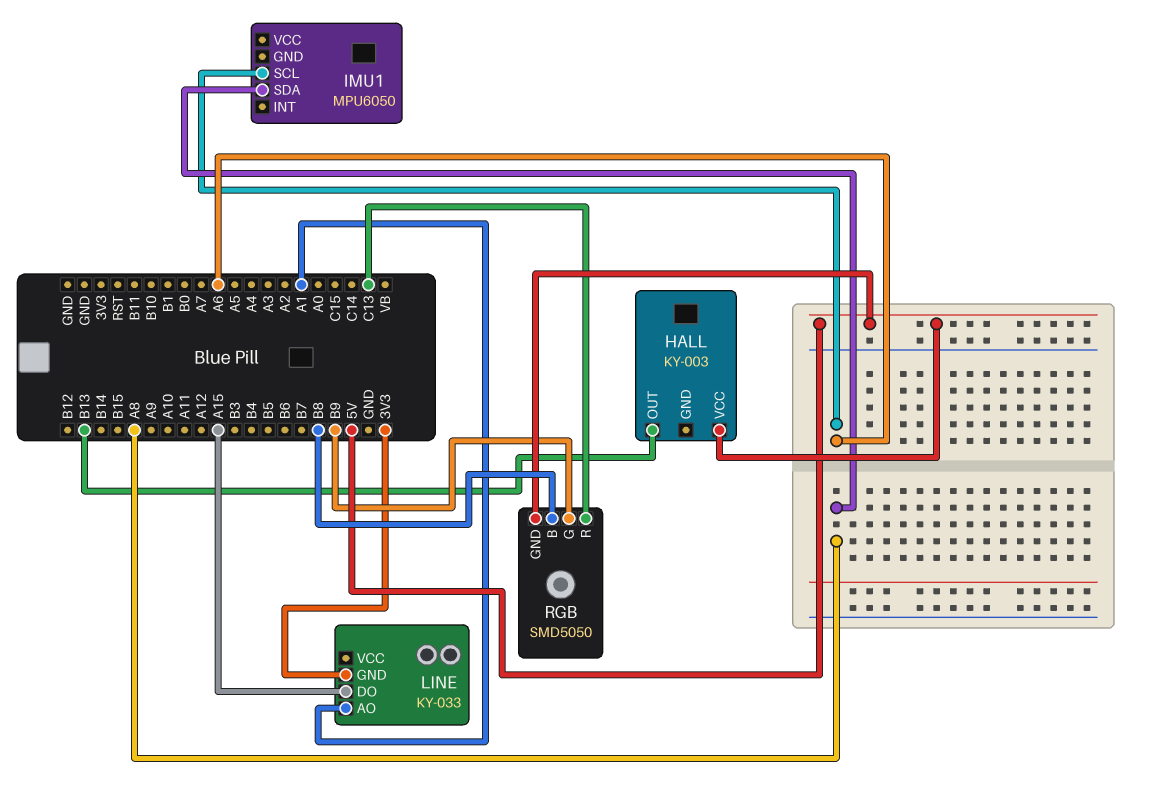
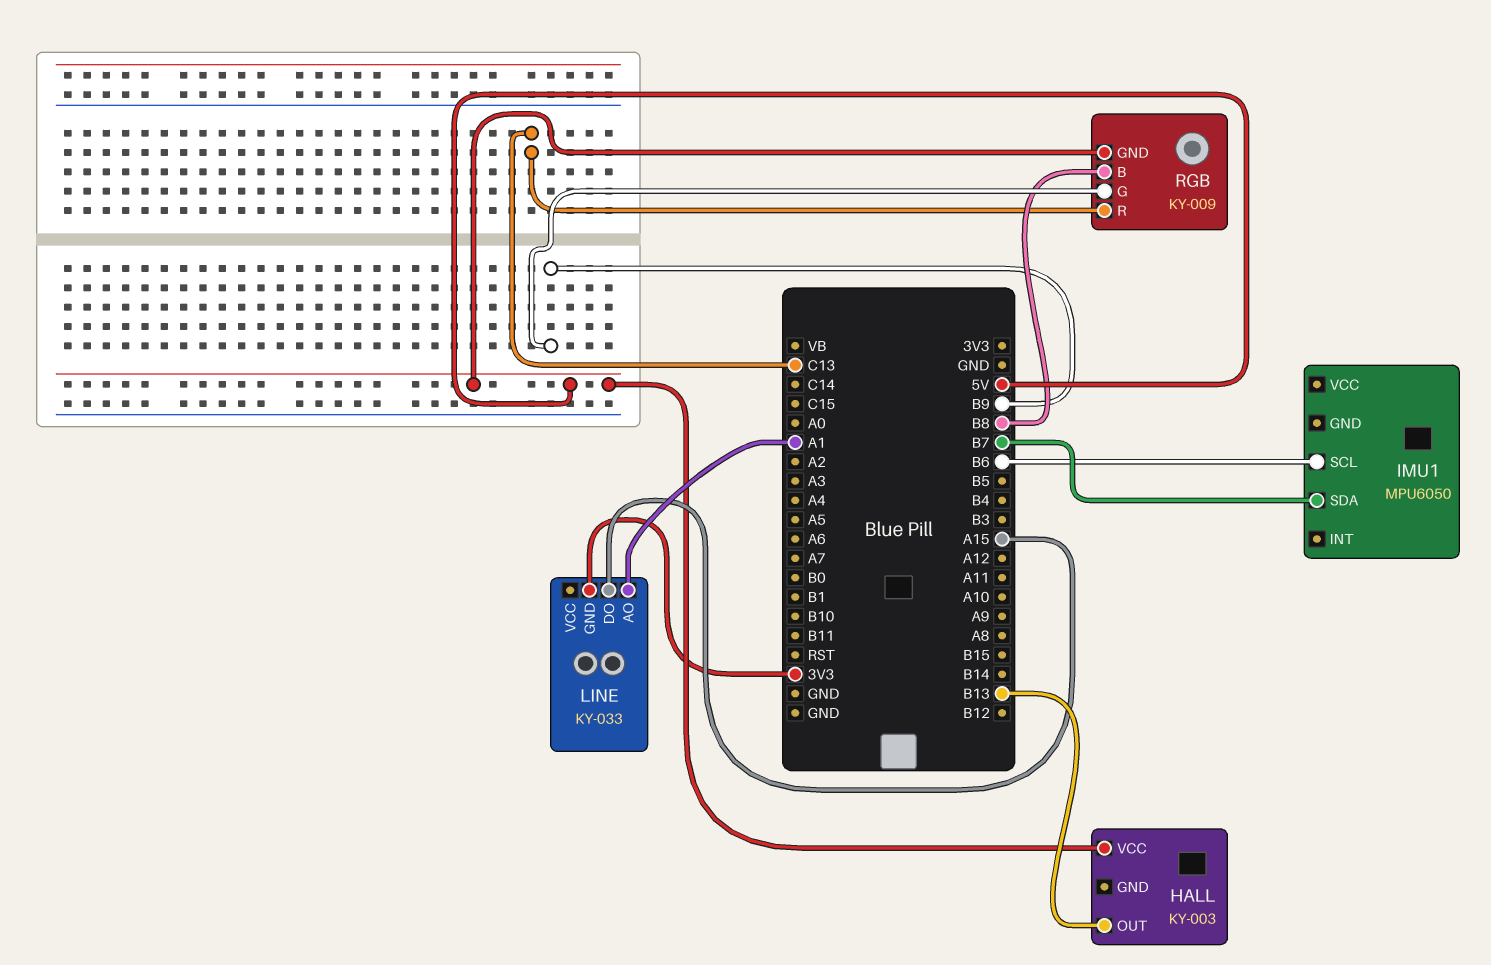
IMU1 pin SCL: A6 -> B6
IMU1 pin SDA: A8 -> B7
RGB: SMD5050 -> KY-009

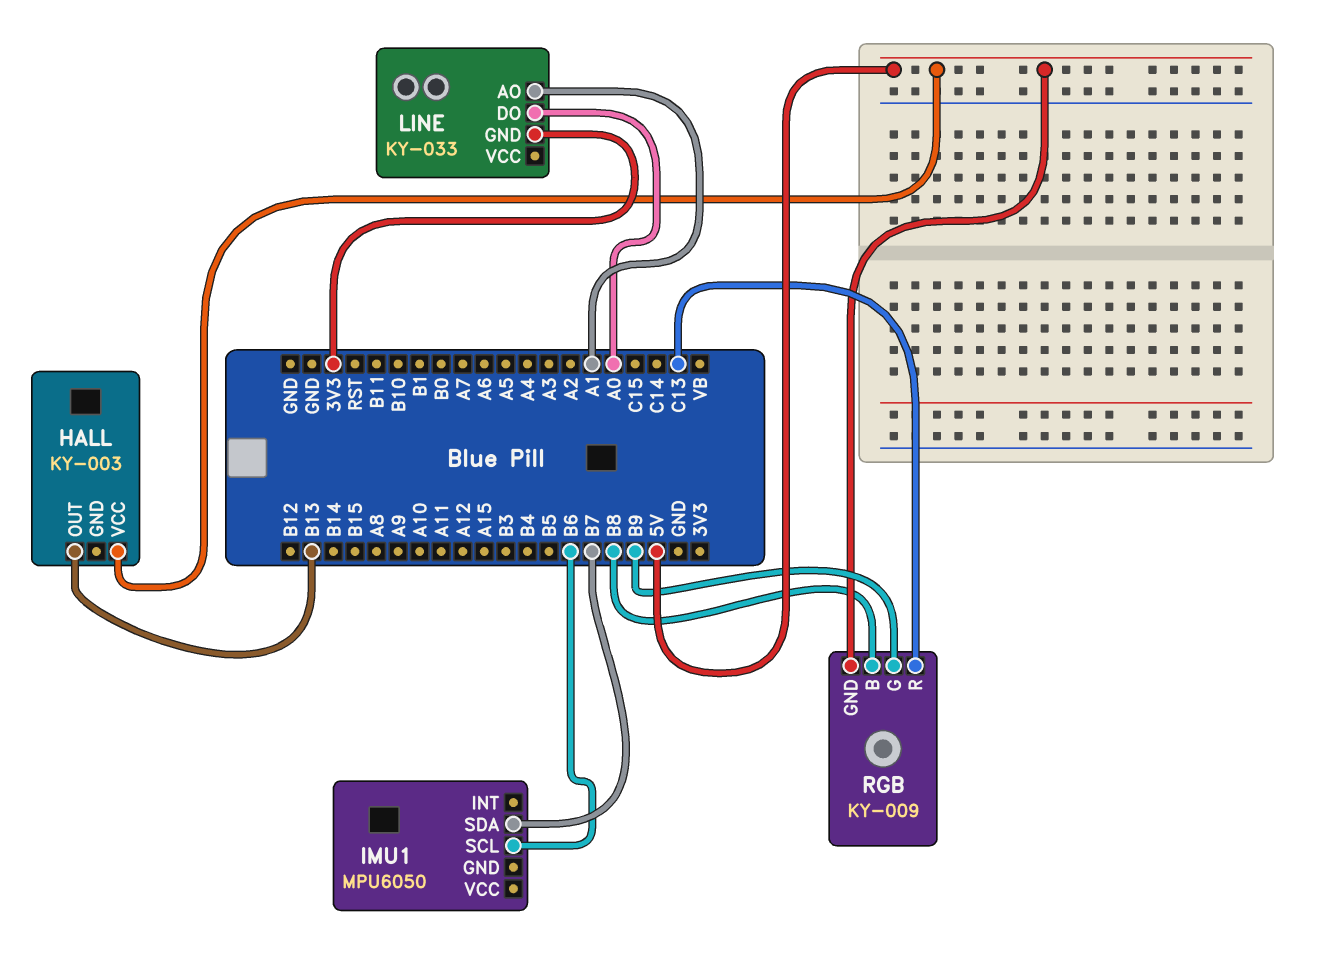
LINE pin DO: A15 -> A0

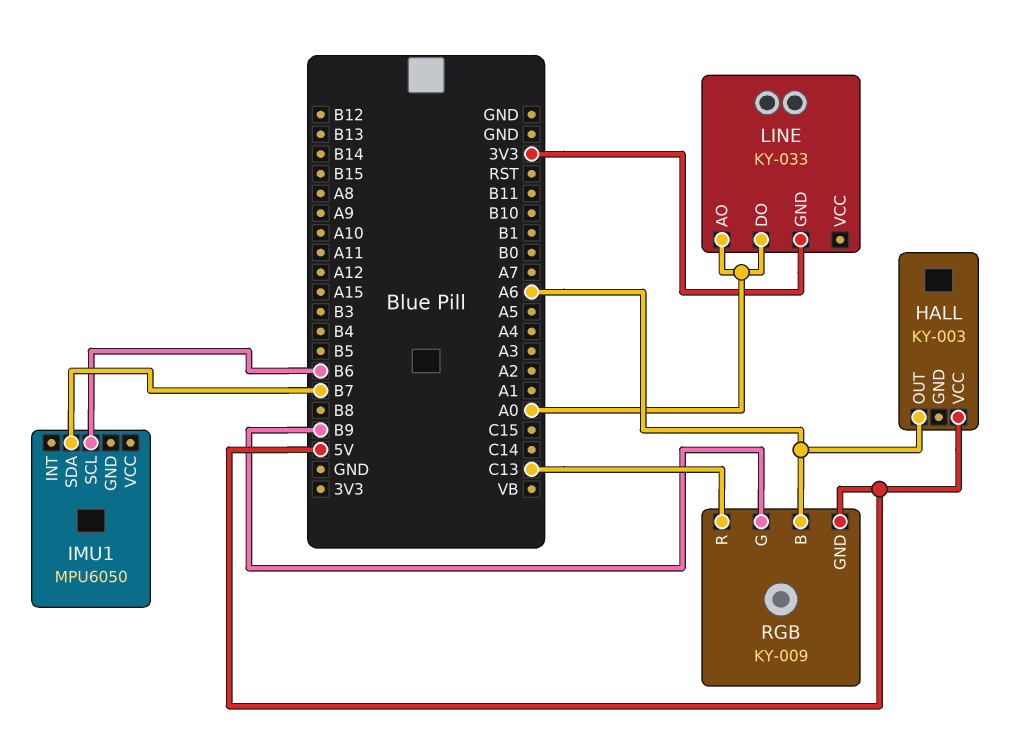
HALL pin OUT: B13 -> A6
LINE pin AO: A1 -> A0
RGB pin B: B8 -> A6

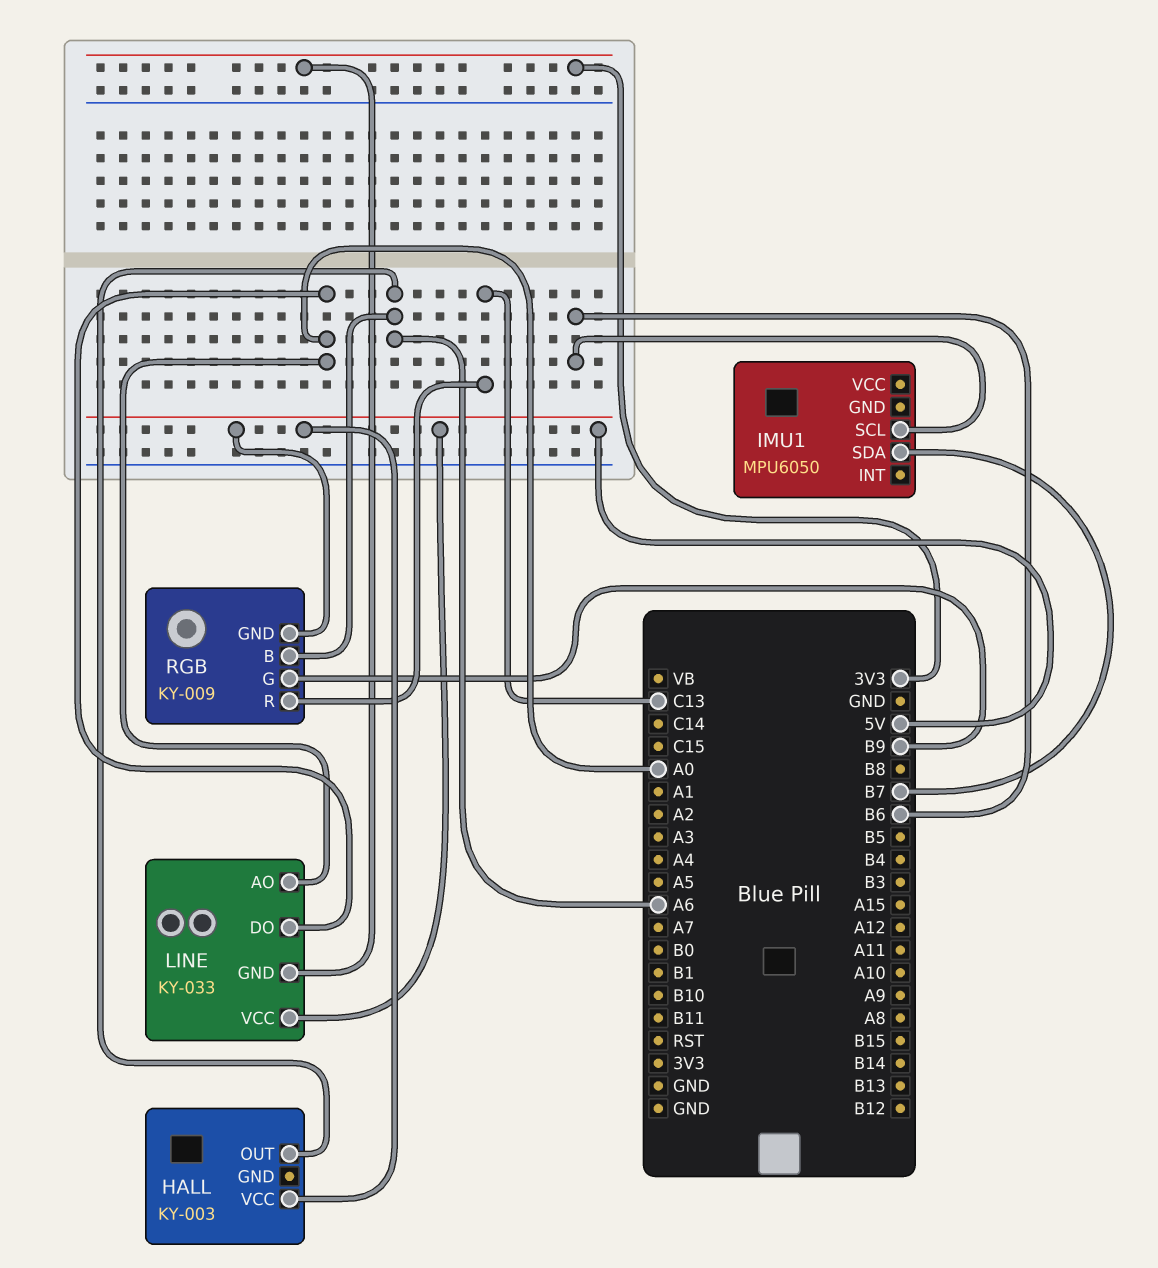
LINE pin VCC: none -> 5V

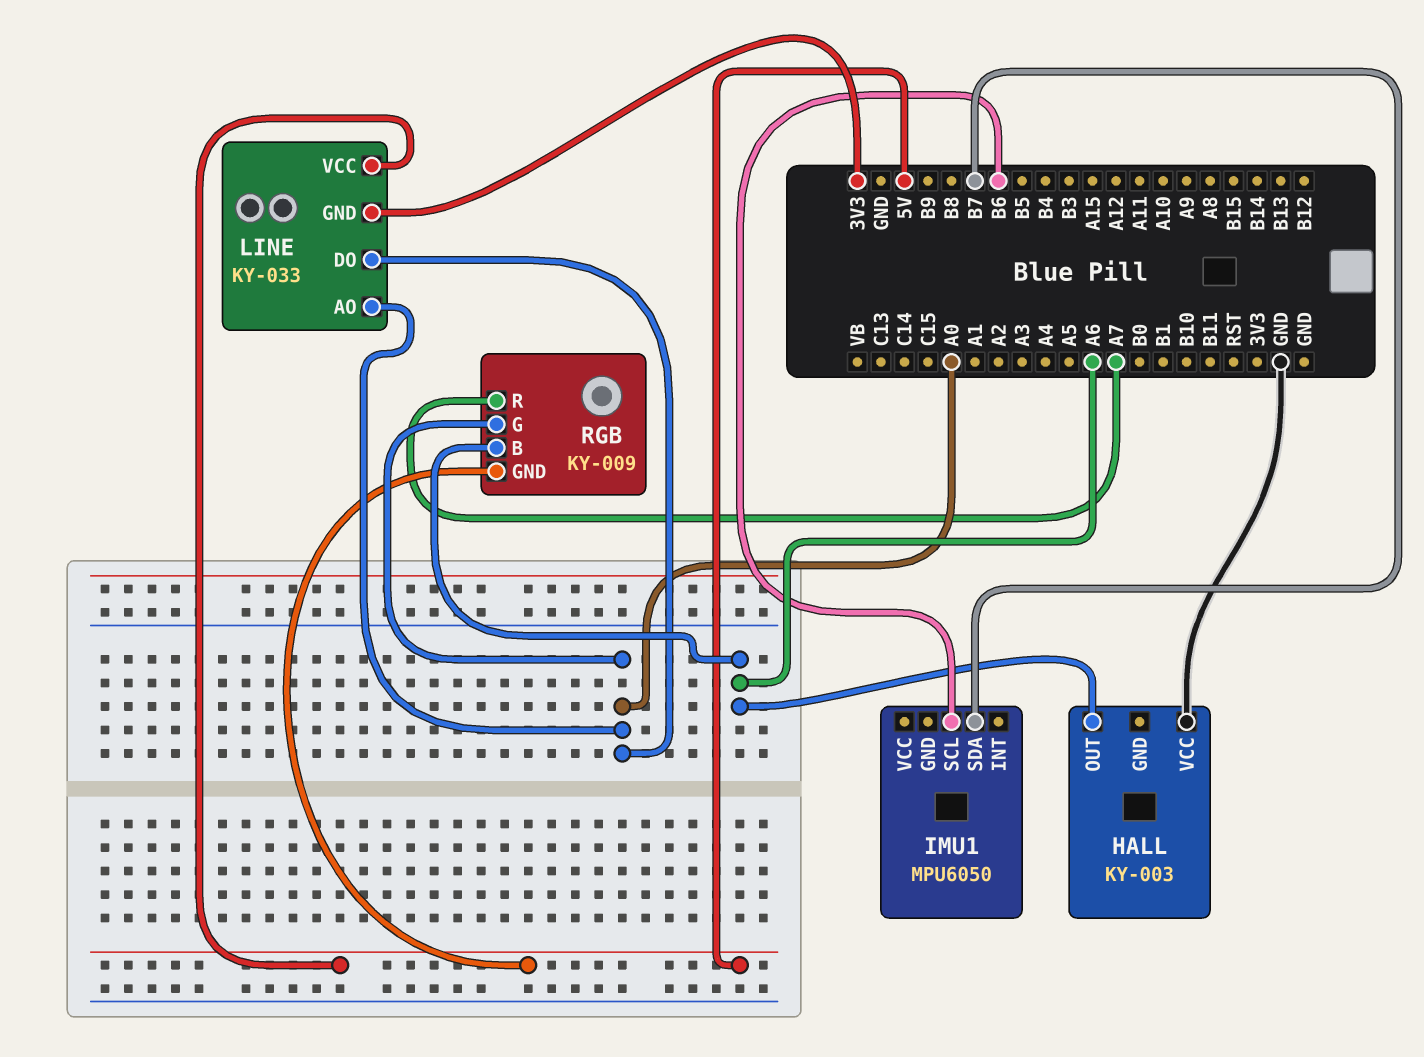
HALL pin VCC: 5V -> GND
RGB pin G: B9 -> A0
RGB pin R: C13 -> A7

